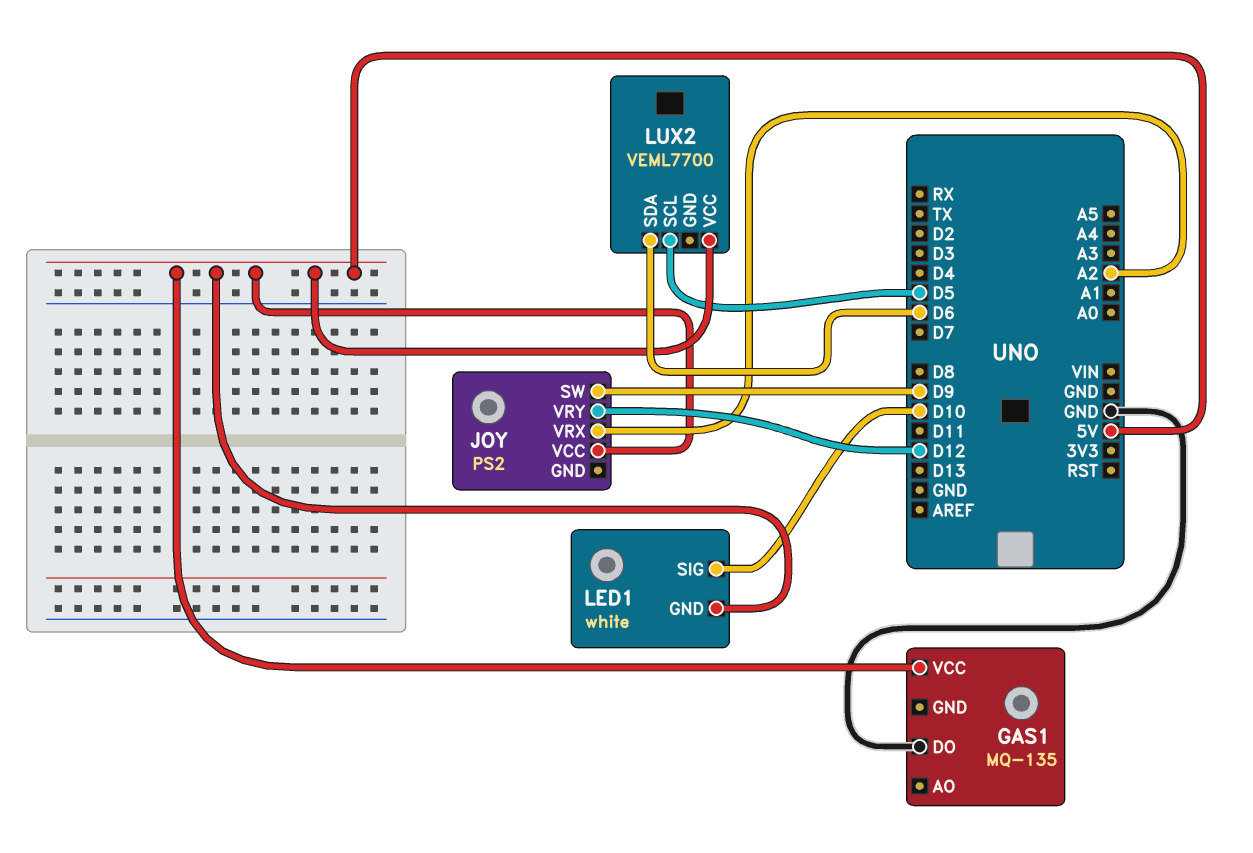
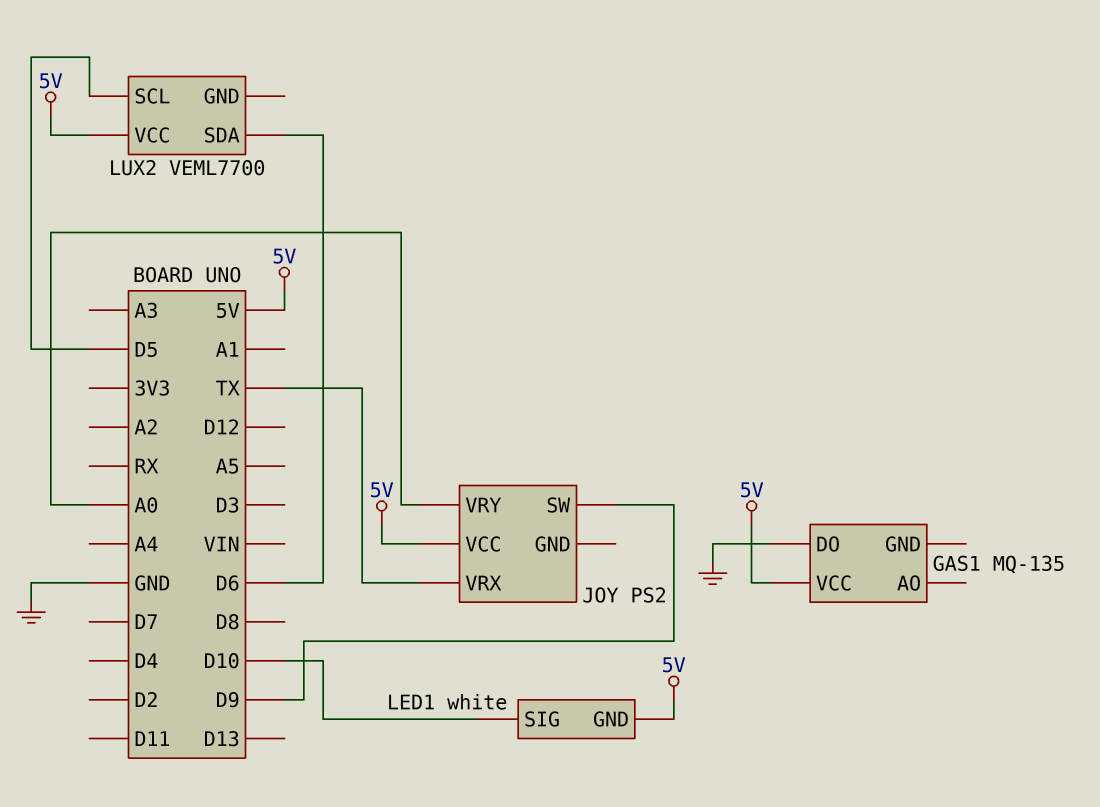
JOY pin VRX: A2 -> TX
JOY pin VRY: D12 -> A0

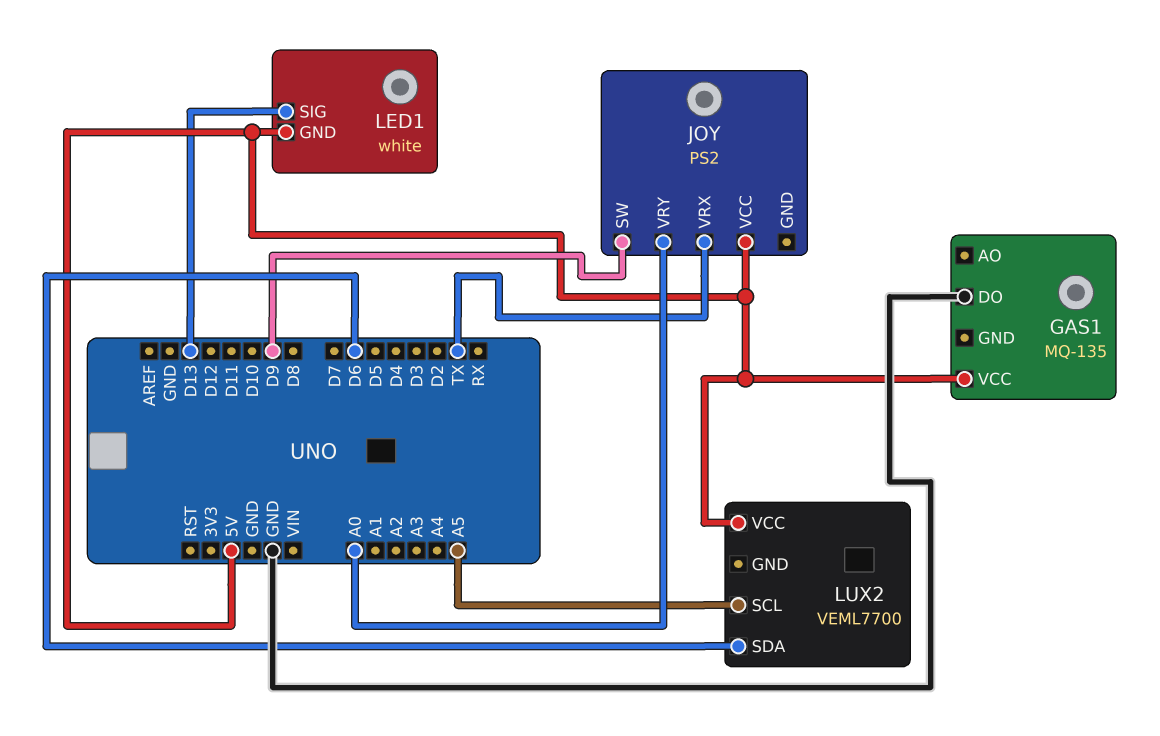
LED1 pin SIG: D10 -> D13
LUX2 pin SCL: D5 -> A5

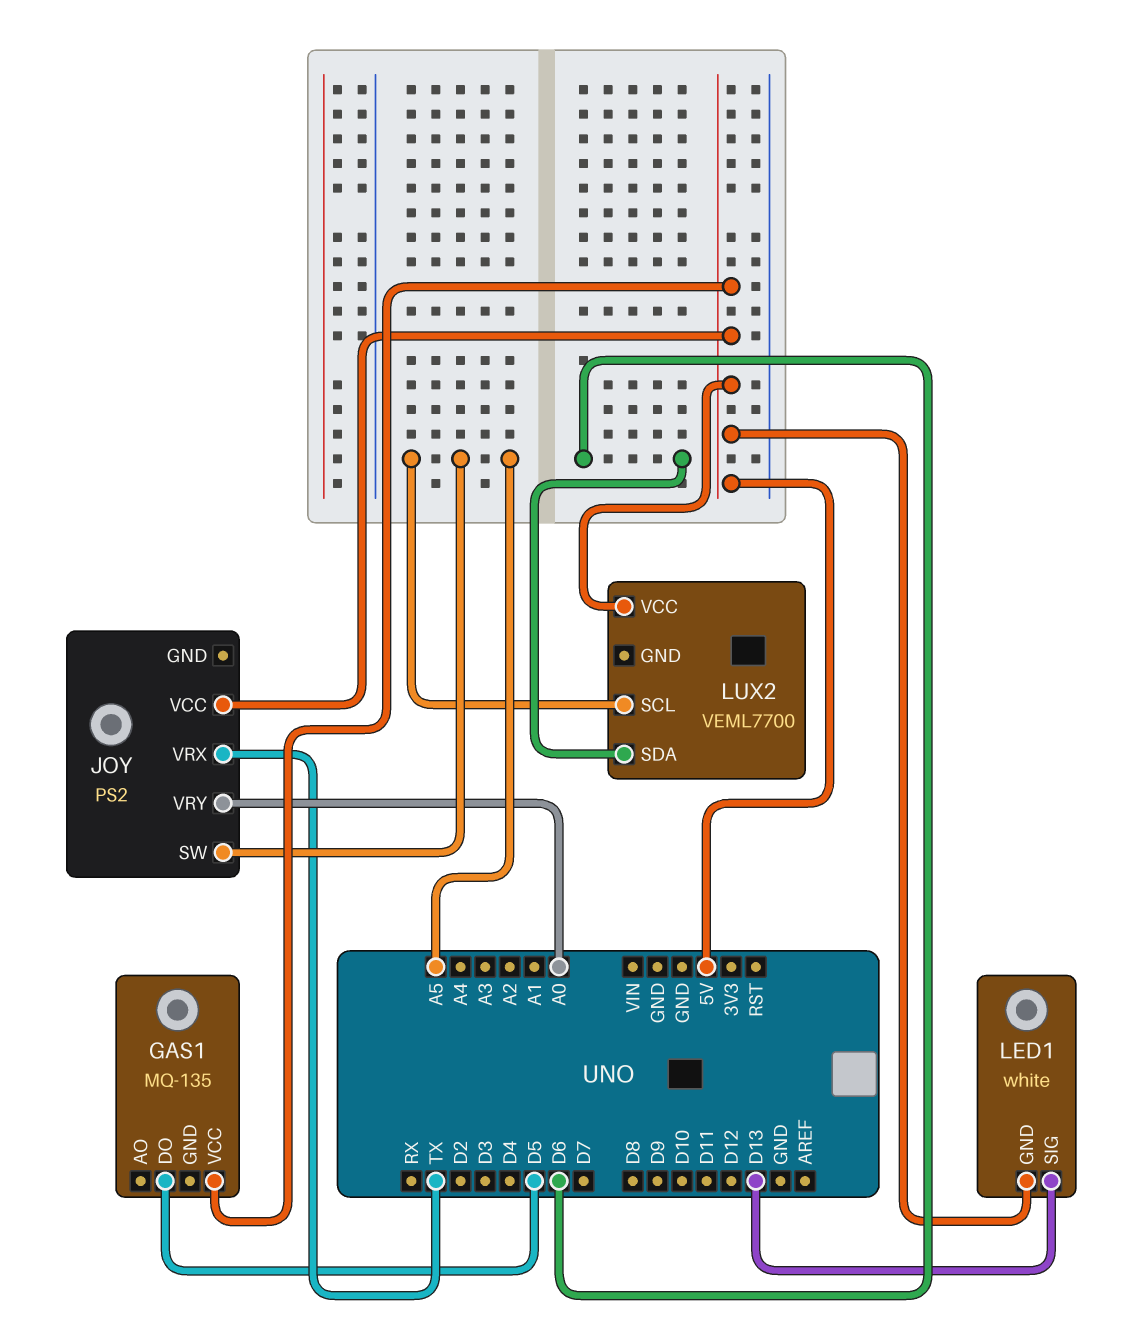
GAS1 pin DO: GND -> D5
JOY pin SW: D9 -> A5

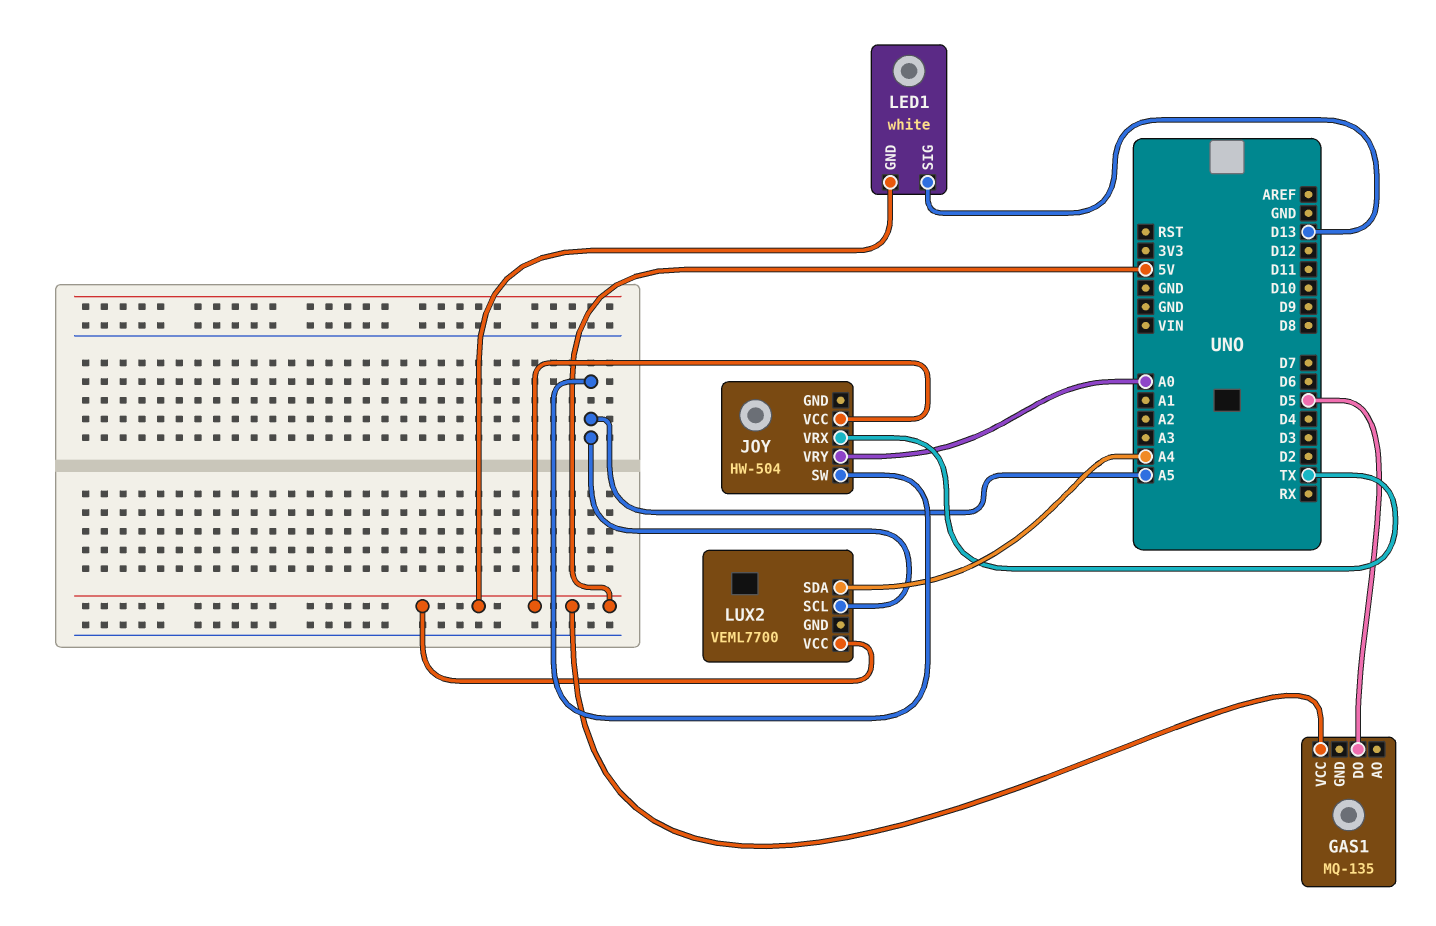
JOY: PS2 -> HW-504
LUX2 pin SDA: D6 -> A4

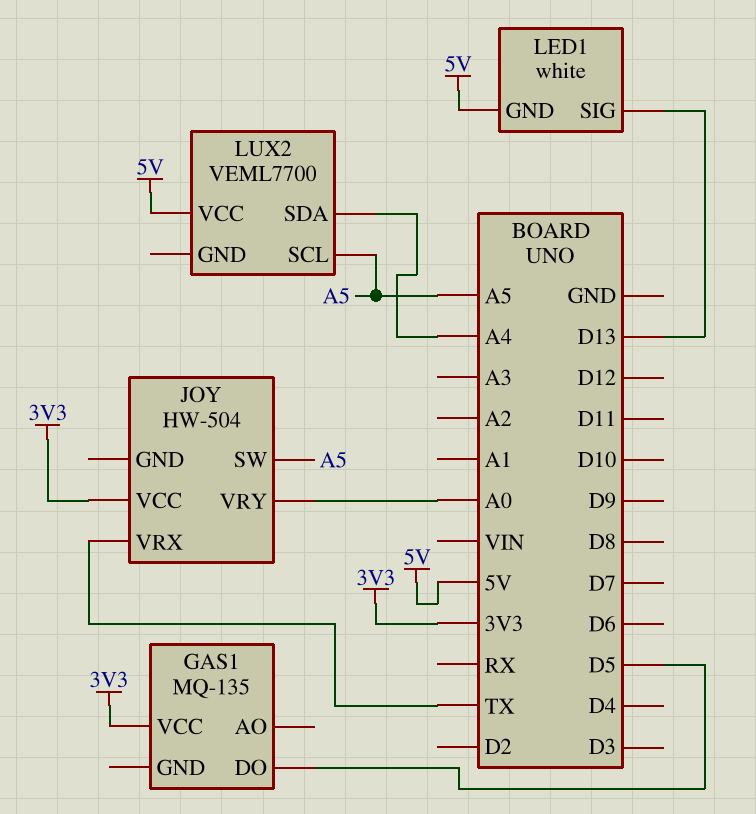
GAS1 pin VCC: 5V -> 3V3
JOY pin VCC: 5V -> 3V3

